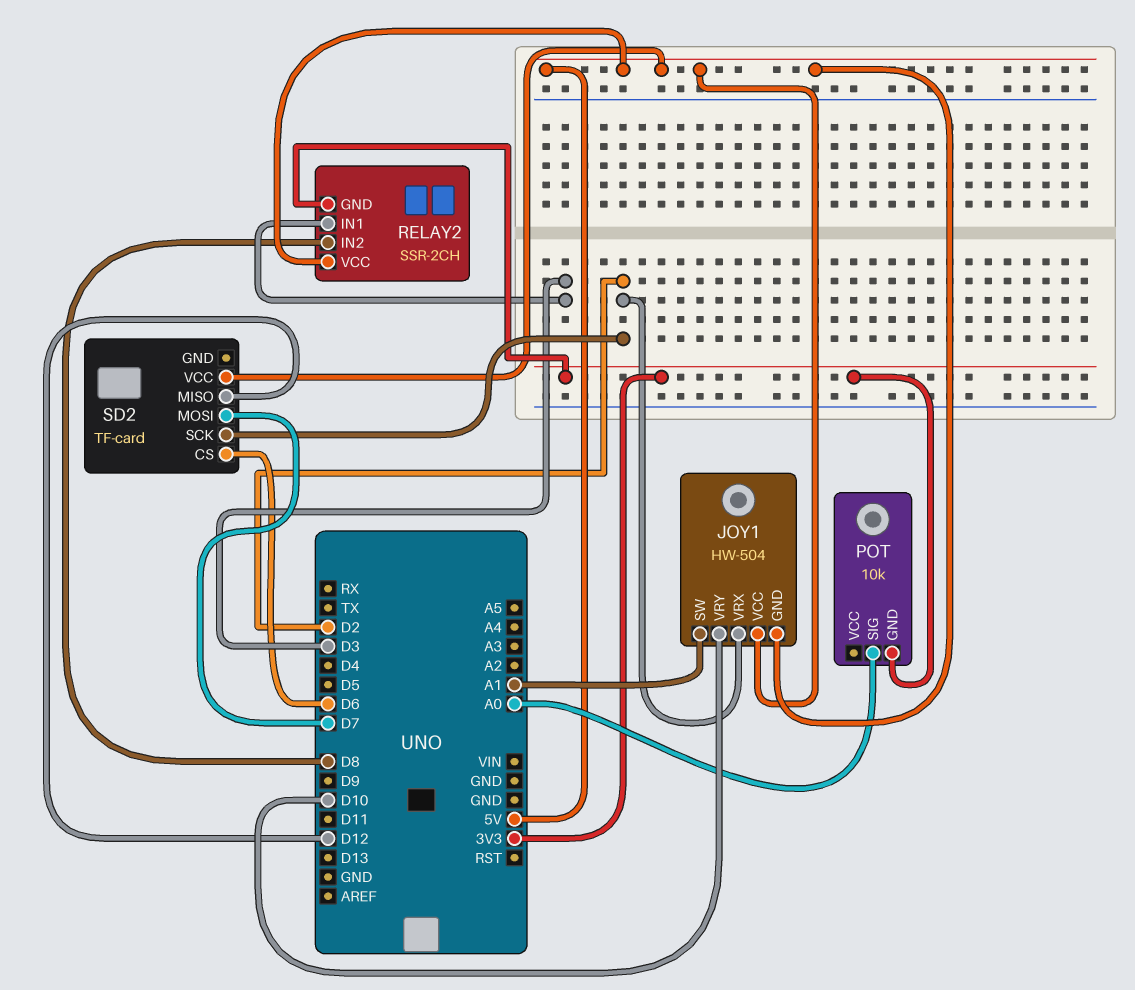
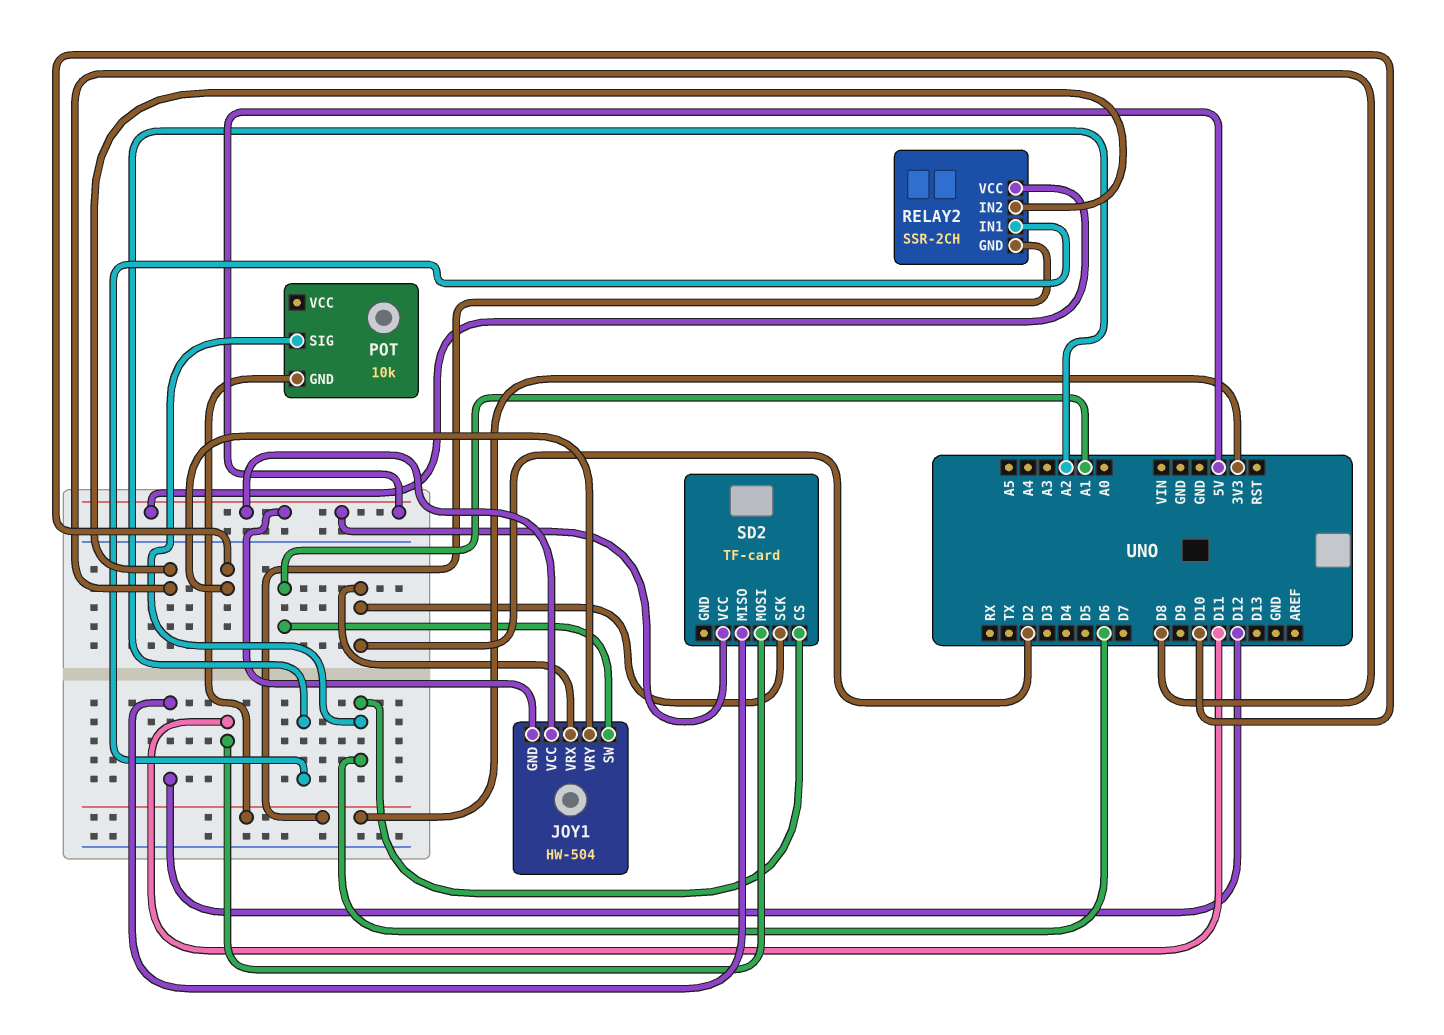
POT pin SIG: A0 -> D6
RELAY2 pin IN1: D3 -> A2
SD2 pin MOSI: D7 -> D11

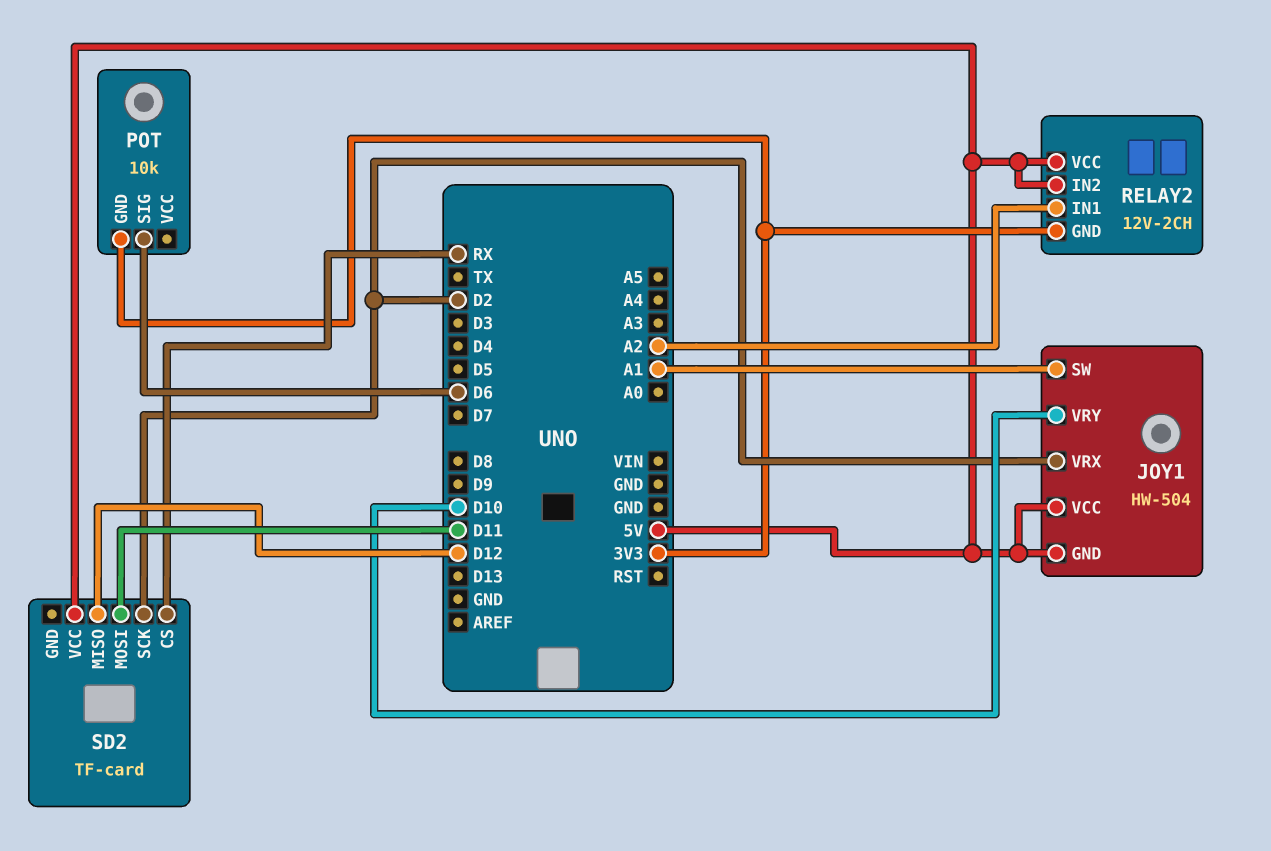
RELAY2: SSR-2CH -> 12V-2CH
RELAY2 pin IN2: D8 -> 5V
SD2 pin CS: D6 -> RX

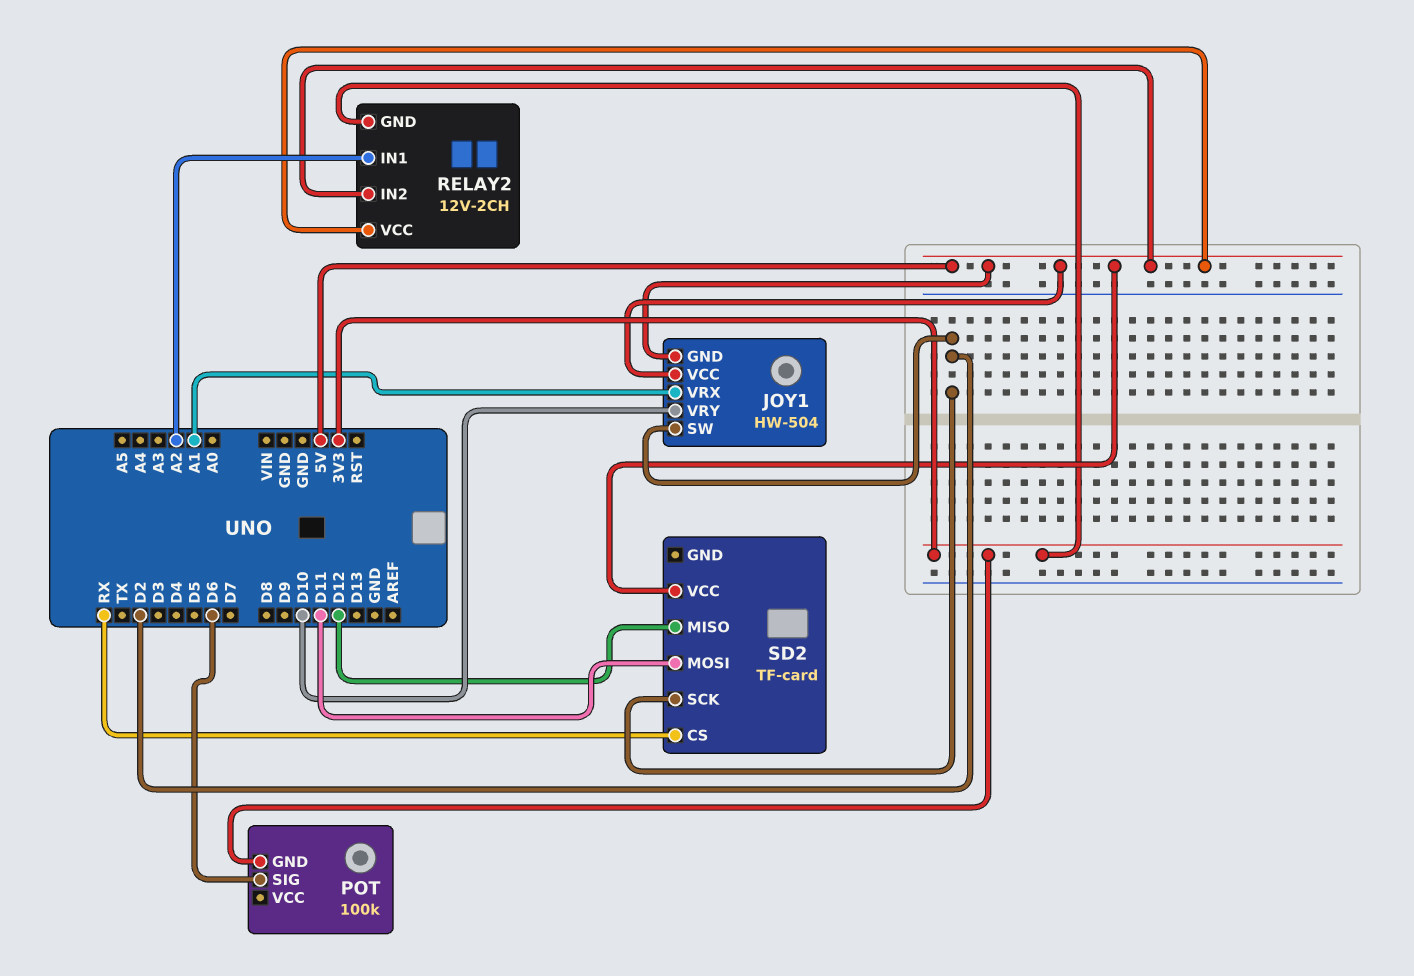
JOY1 pin SW: A1 -> D2
JOY1 pin VRX: D2 -> A1
POT: 10k -> 100k

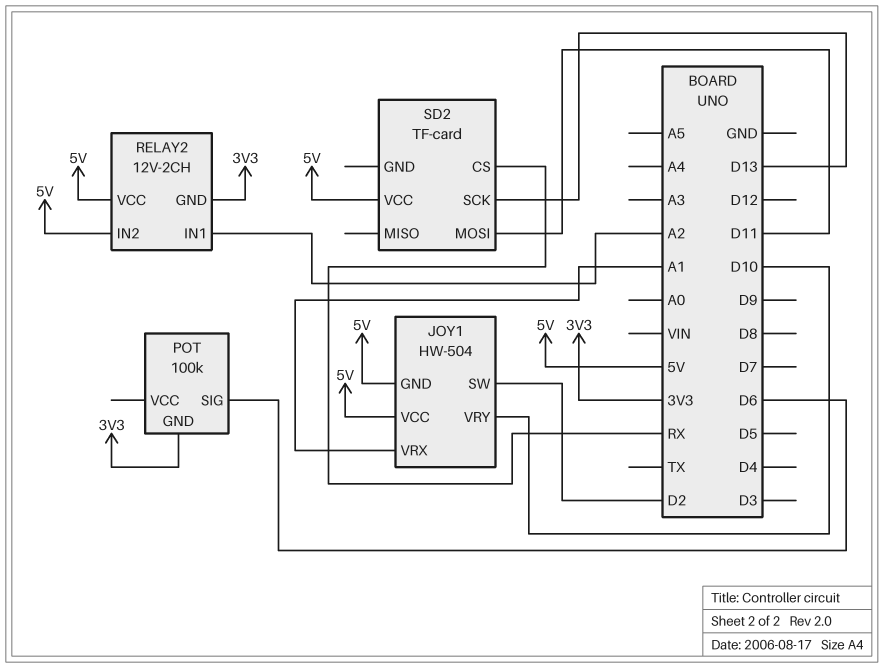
SD2 pin MISO: D12 -> none
SD2 pin SCK: D2 -> D13

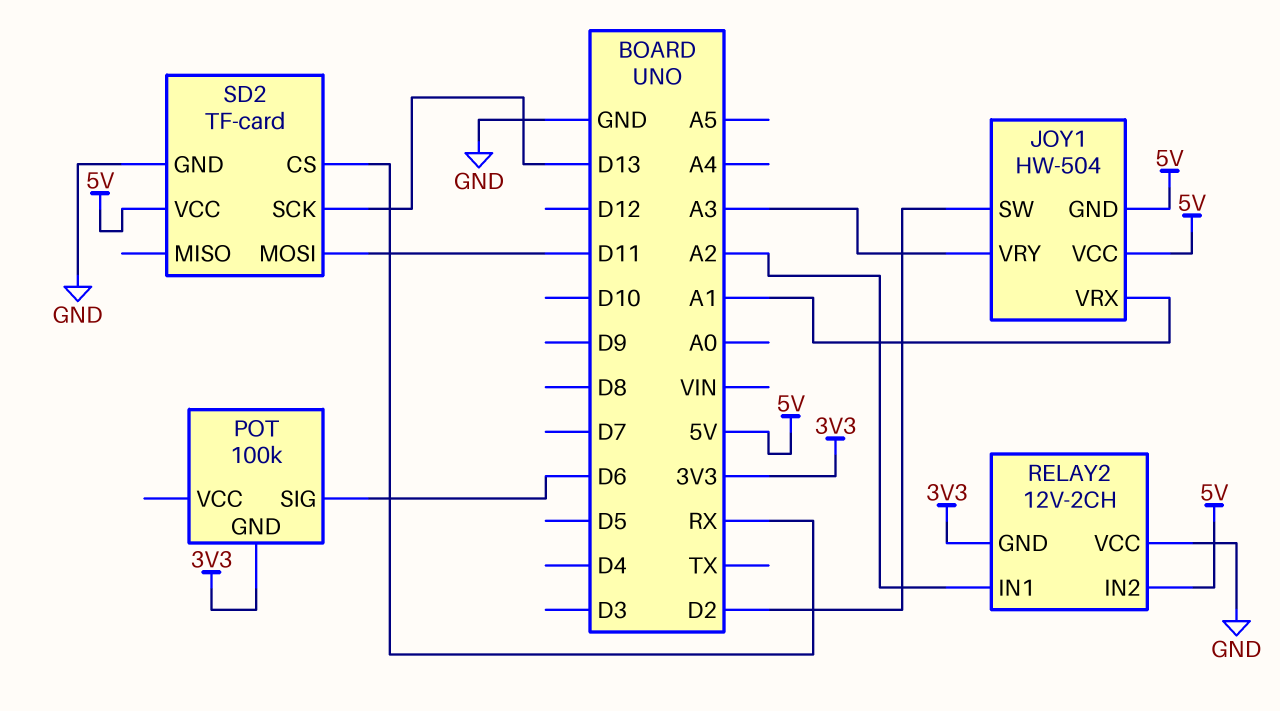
JOY1 pin VRY: D10 -> A3
RELAY2 pin VCC: 5V -> GND
SD2 pin GND: none -> GND

